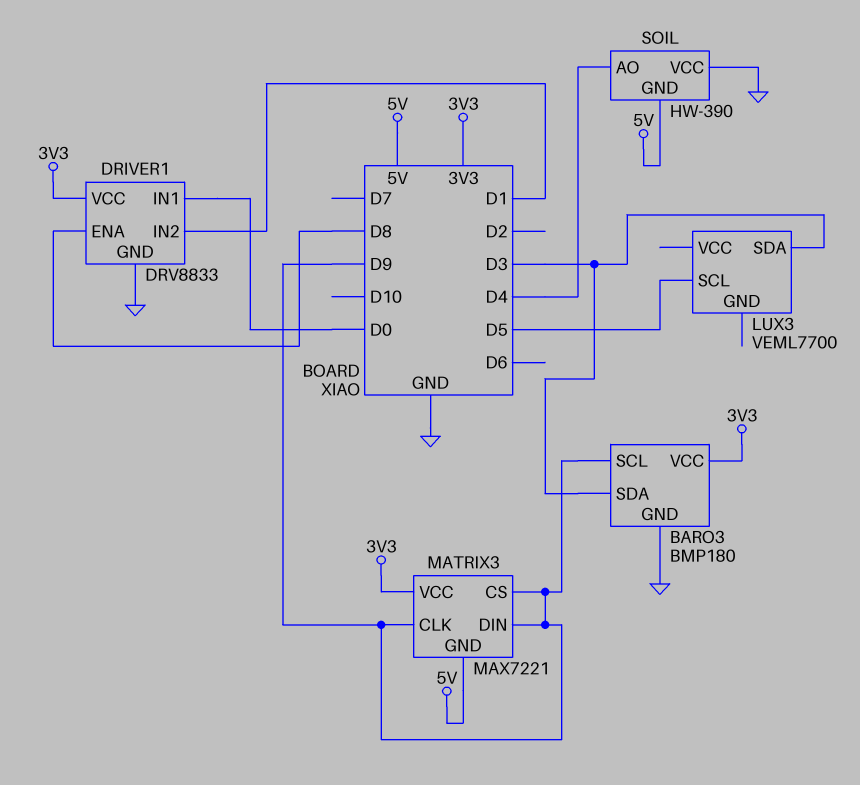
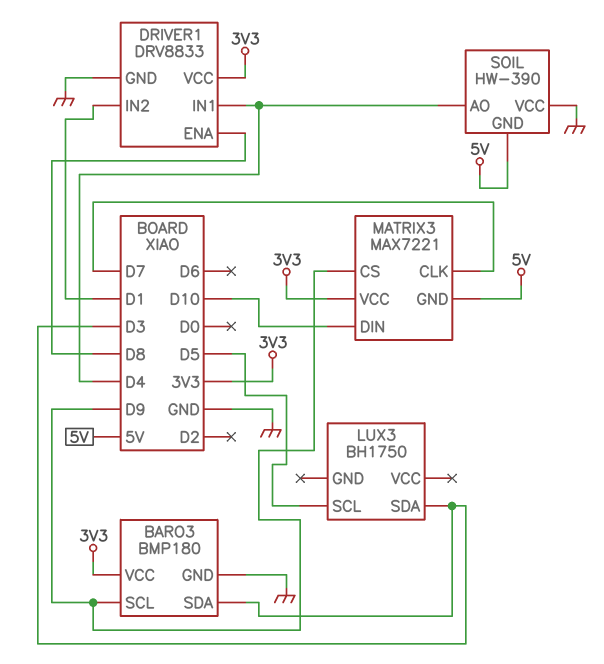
DRIVER1 pin IN1: D0 -> D4
LUX3: VEML7700 -> BH1750
MATRIX3 pin CLK: D9 -> D7
MATRIX3 pin DIN: D9 -> D10

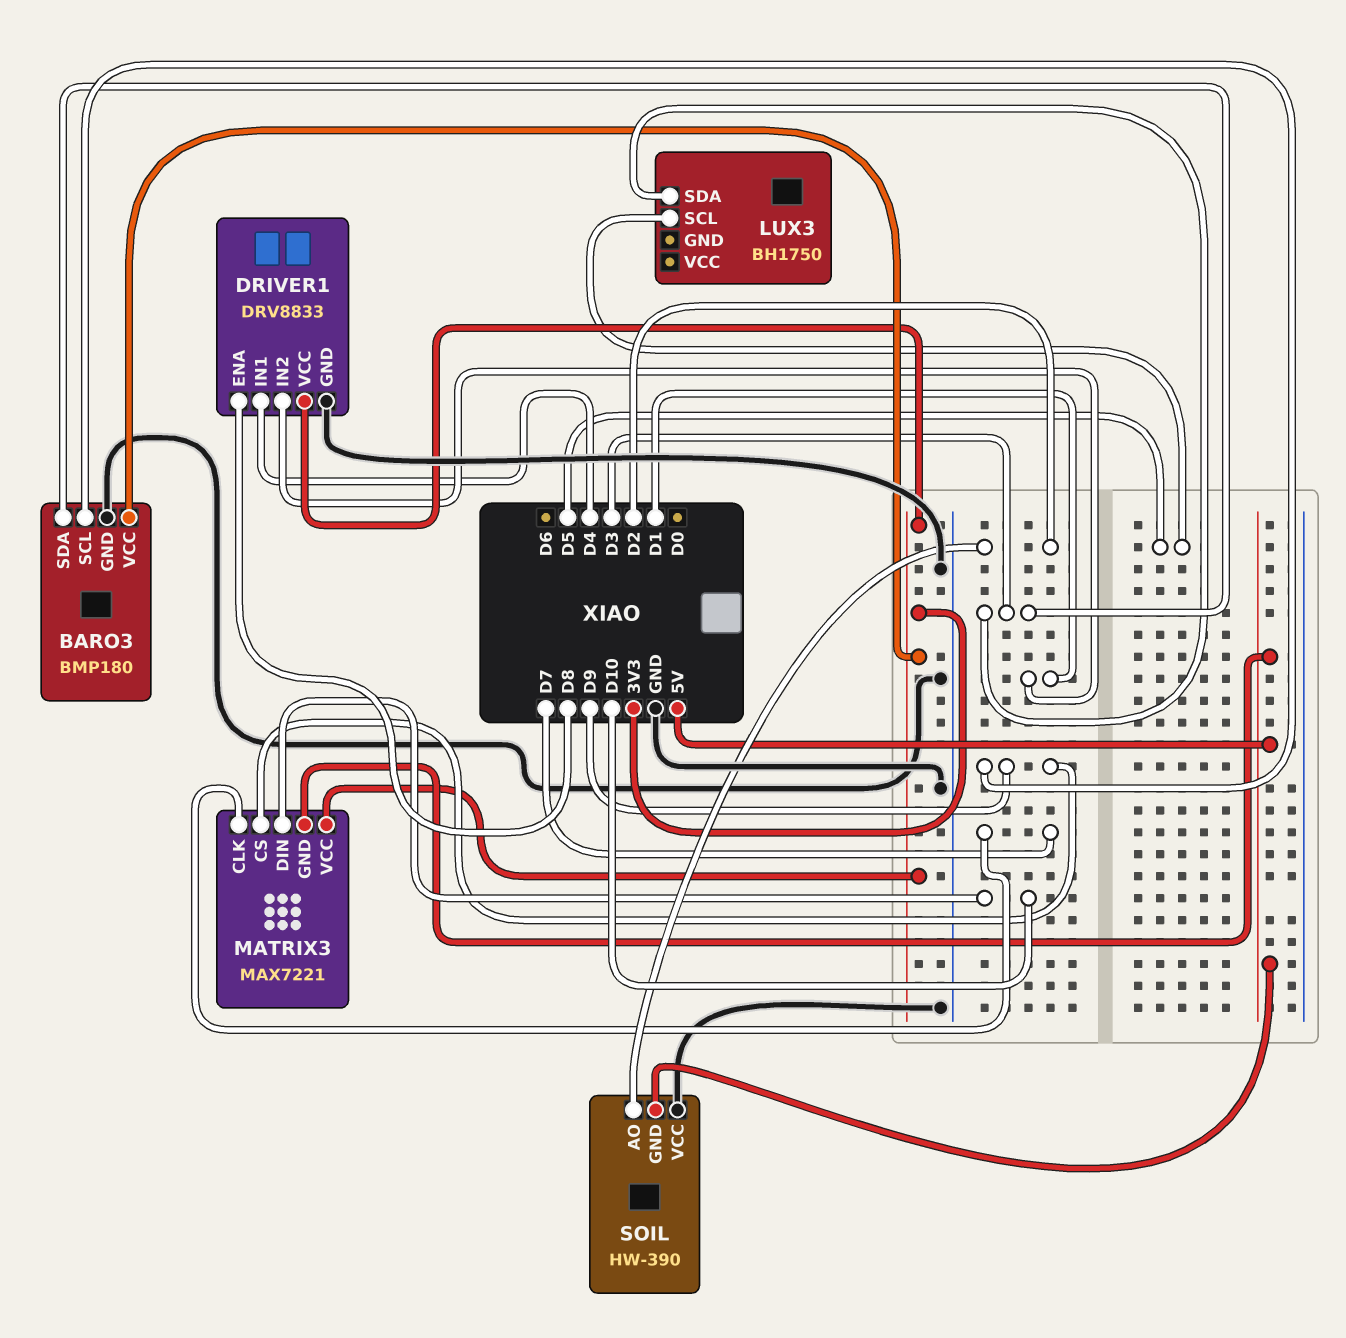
SOIL pin AO: D4 -> D2

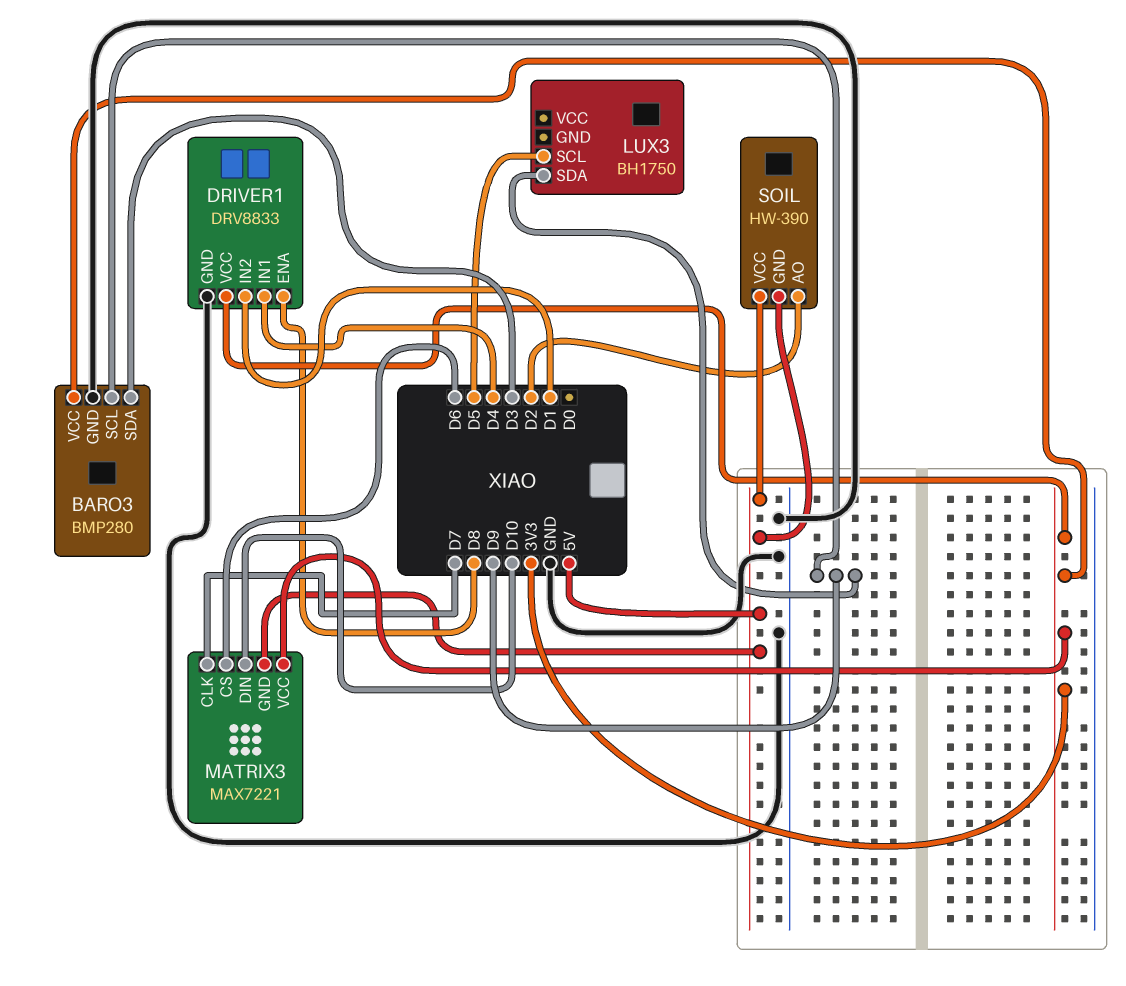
BARO3: BMP180 -> BMP280
LUX3 pin SDA: D3 -> D9
MATRIX3 pin CS: D9 -> D6
SOIL pin VCC: GND -> 5V

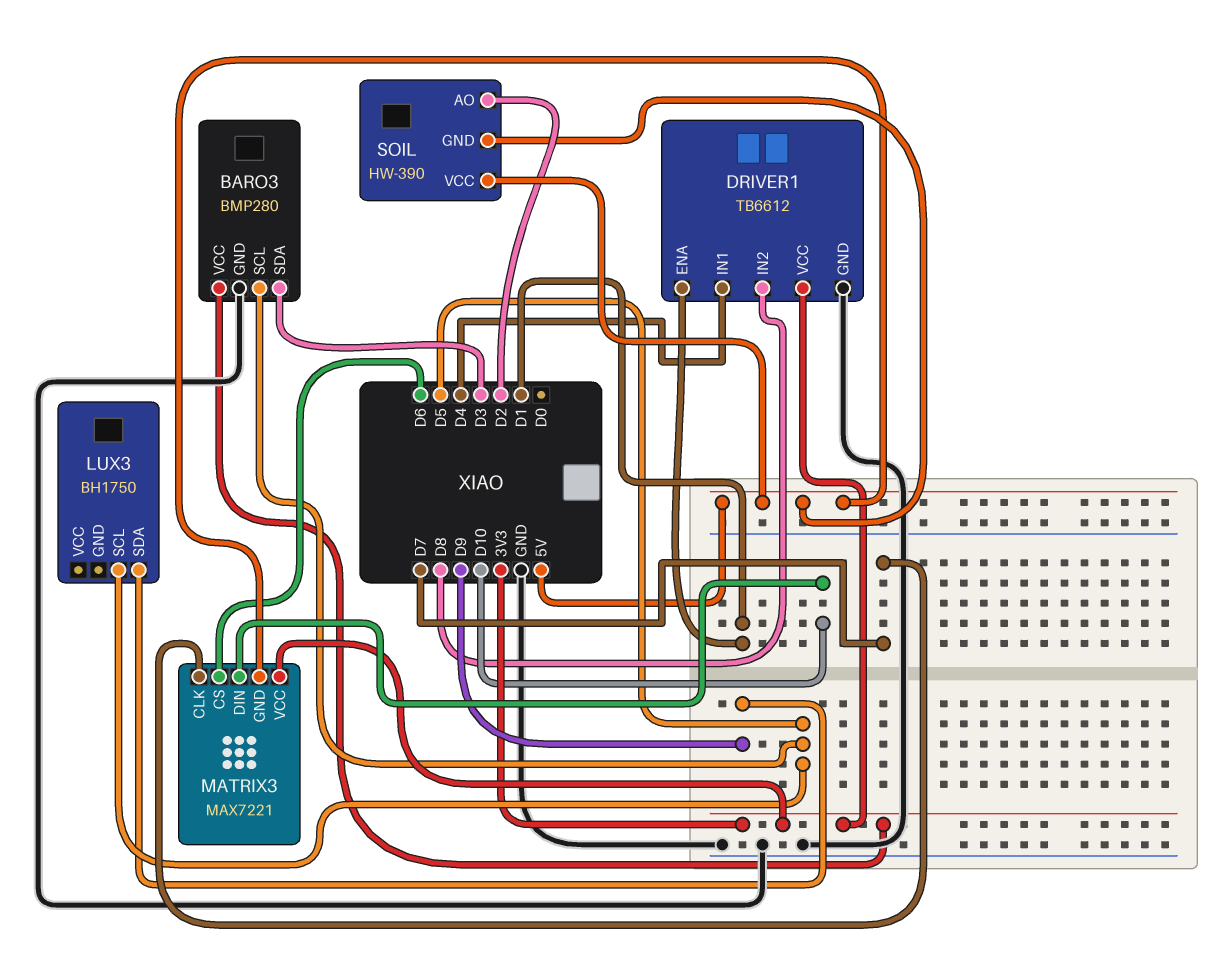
BARO3 pin SCL: D9 -> D5
DRIVER1: DRV8833 -> TB6612
DRIVER1 pin ENA: D8 -> D1
DRIVER1 pin IN2: D1 -> D8

